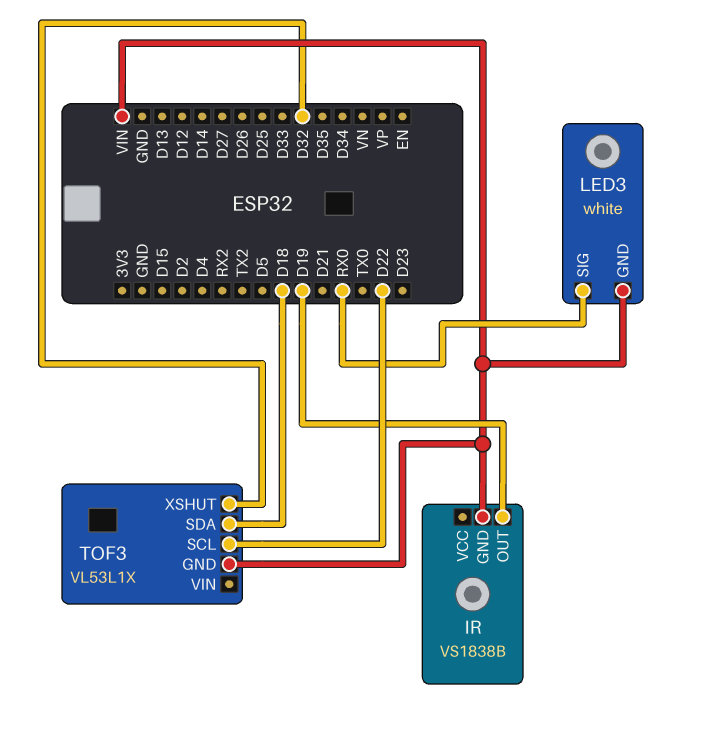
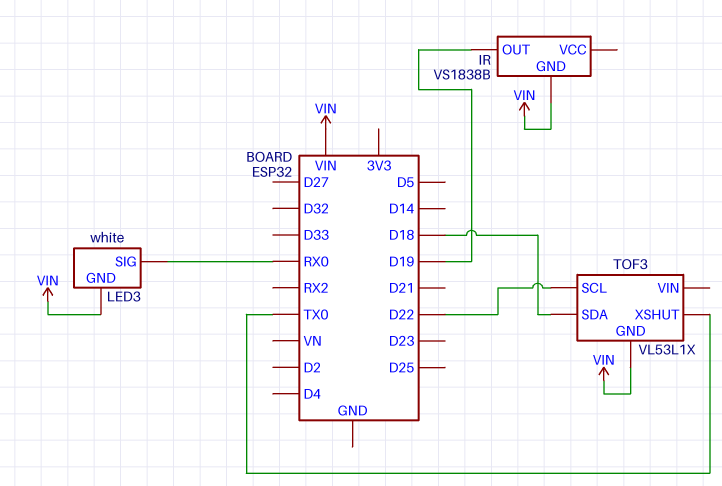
TOF3 pin XSHUT: D32 -> TX0

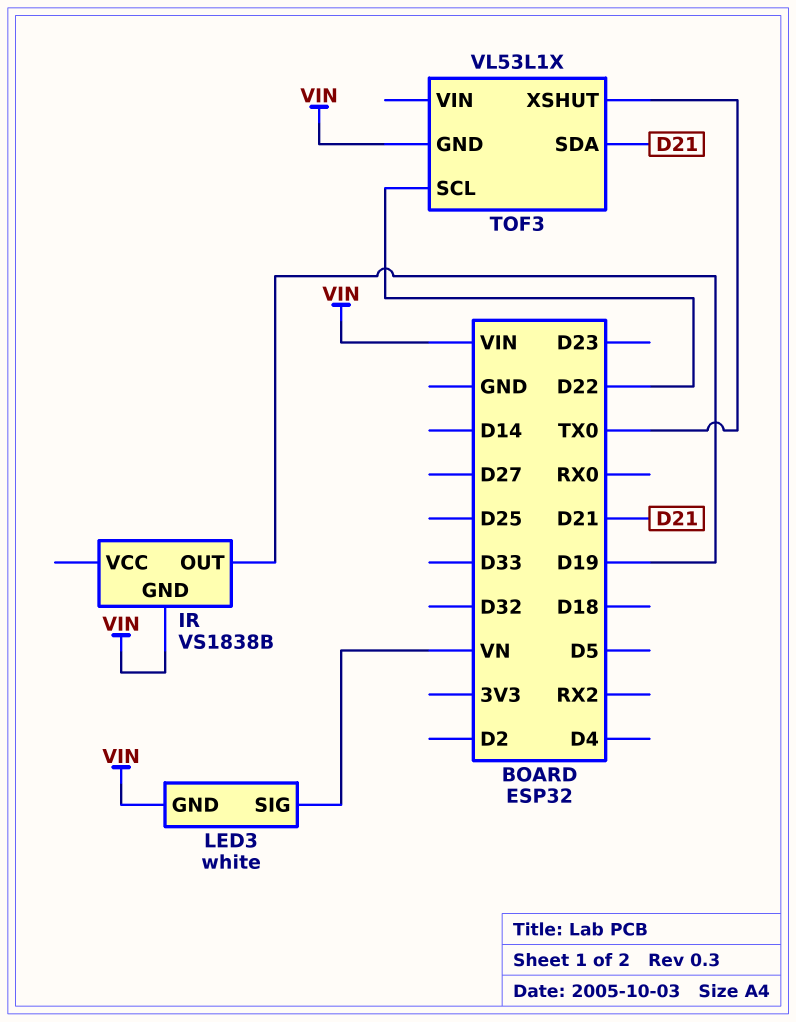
LED3 pin SIG: RX0 -> VN
TOF3 pin SDA: D18 -> D21

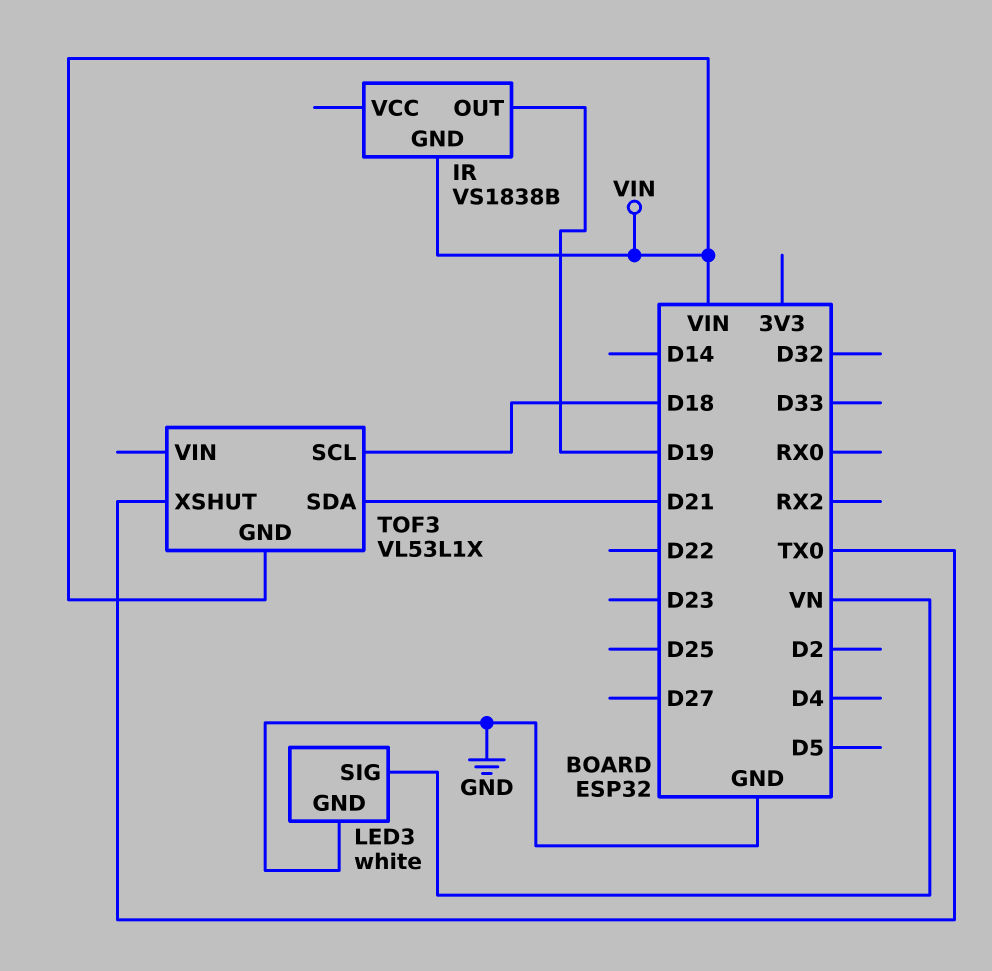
LED3 pin GND: VIN -> GND
TOF3 pin SCL: D22 -> D18

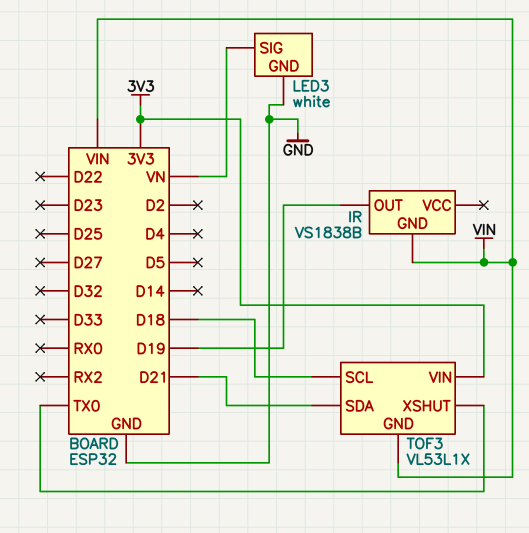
TOF3 pin VIN: none -> 3V3

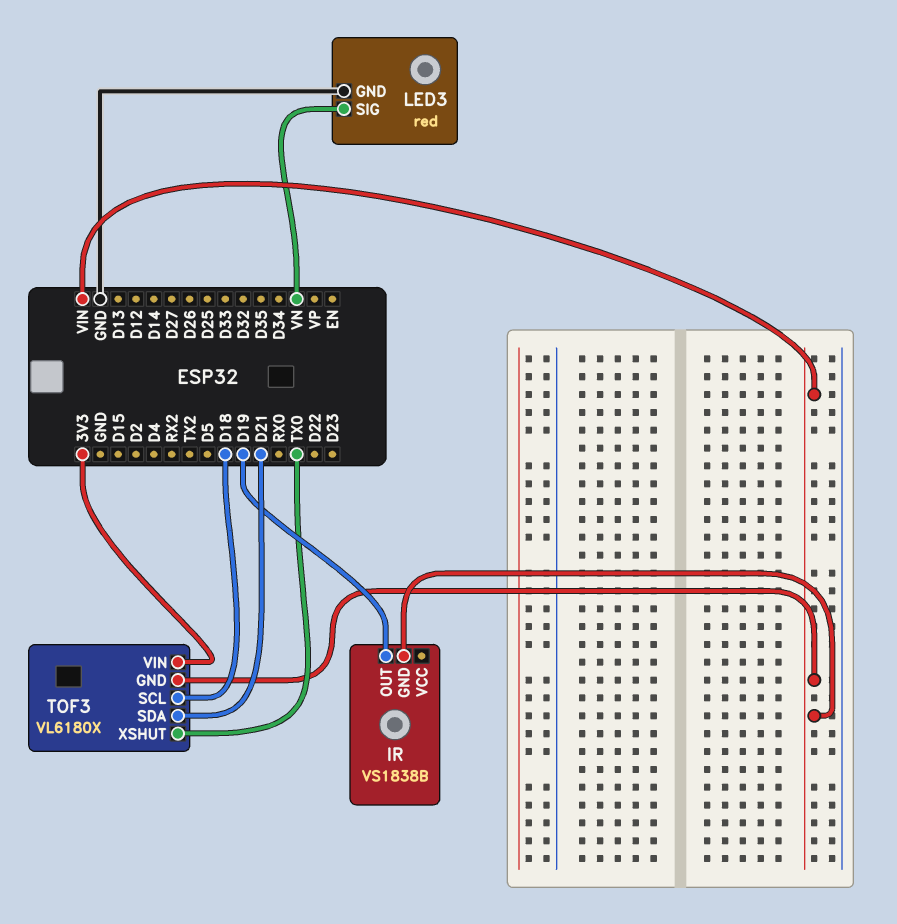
LED3: white -> red
TOF3: VL53L1X -> VL6180X

